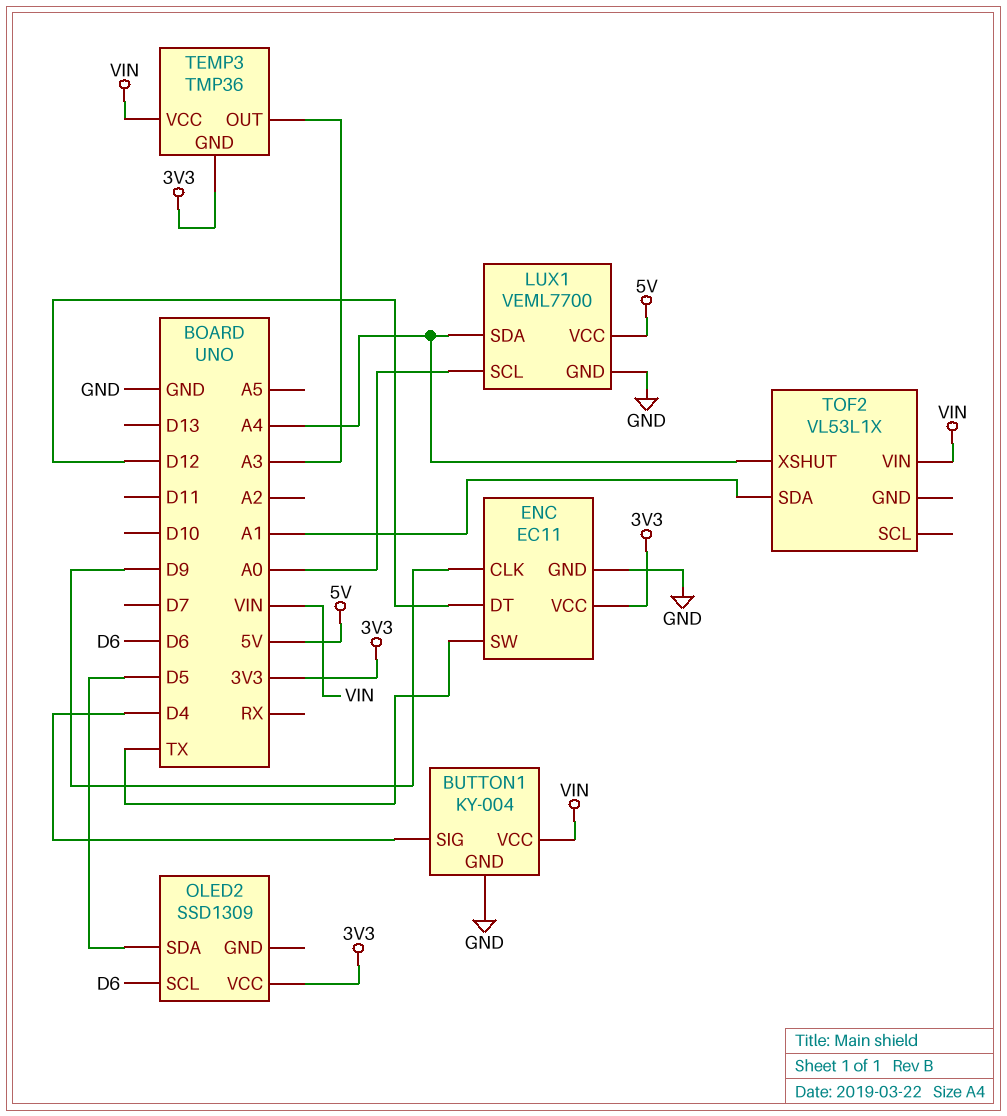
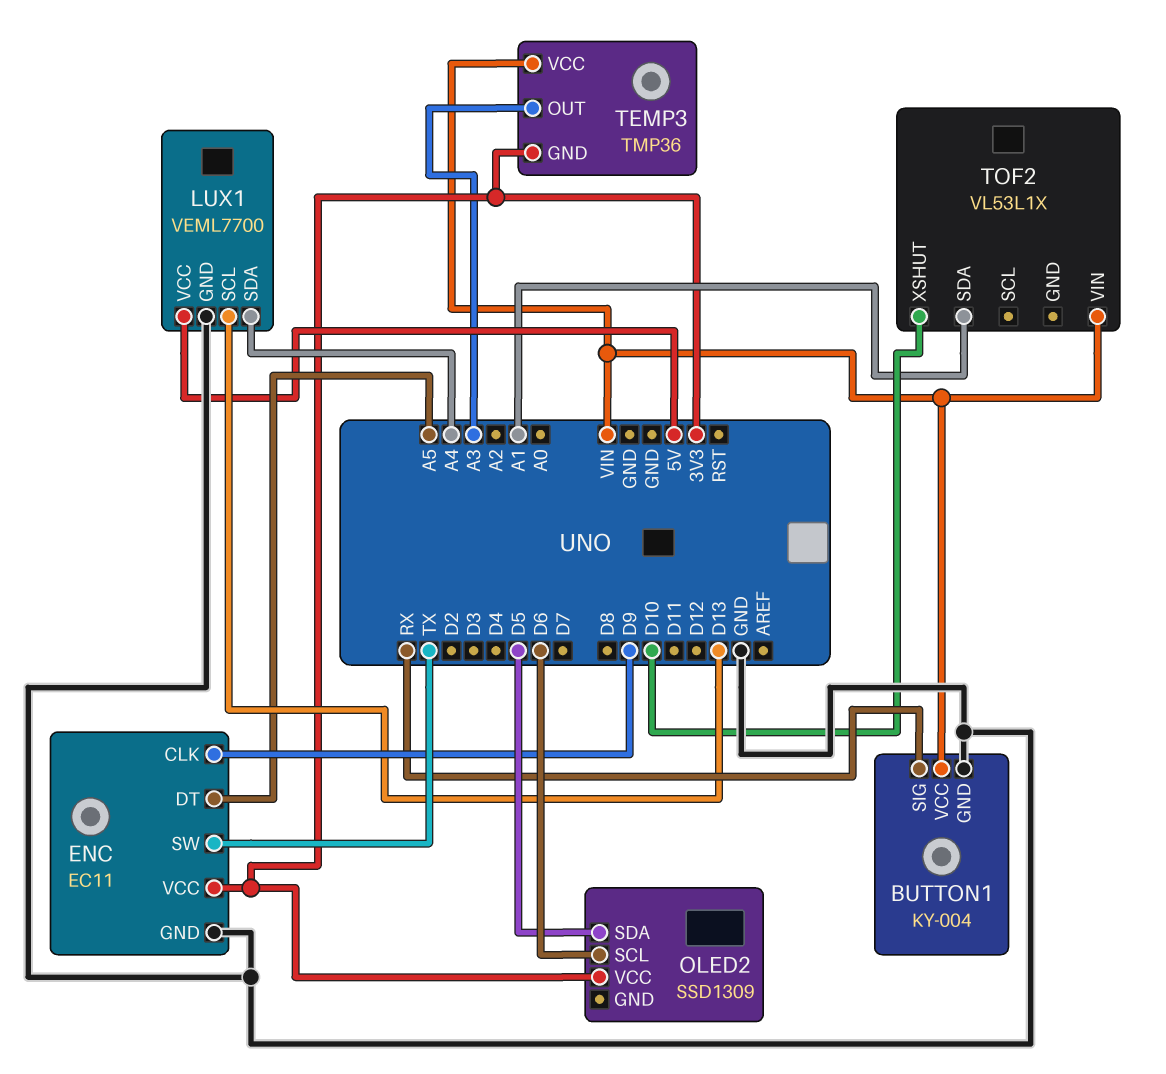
BUTTON1 pin SIG: D4 -> RX
ENC pin DT: D12 -> A5
LUX1 pin SCL: A0 -> D13
TOF2 pin XSHUT: A4 -> D10

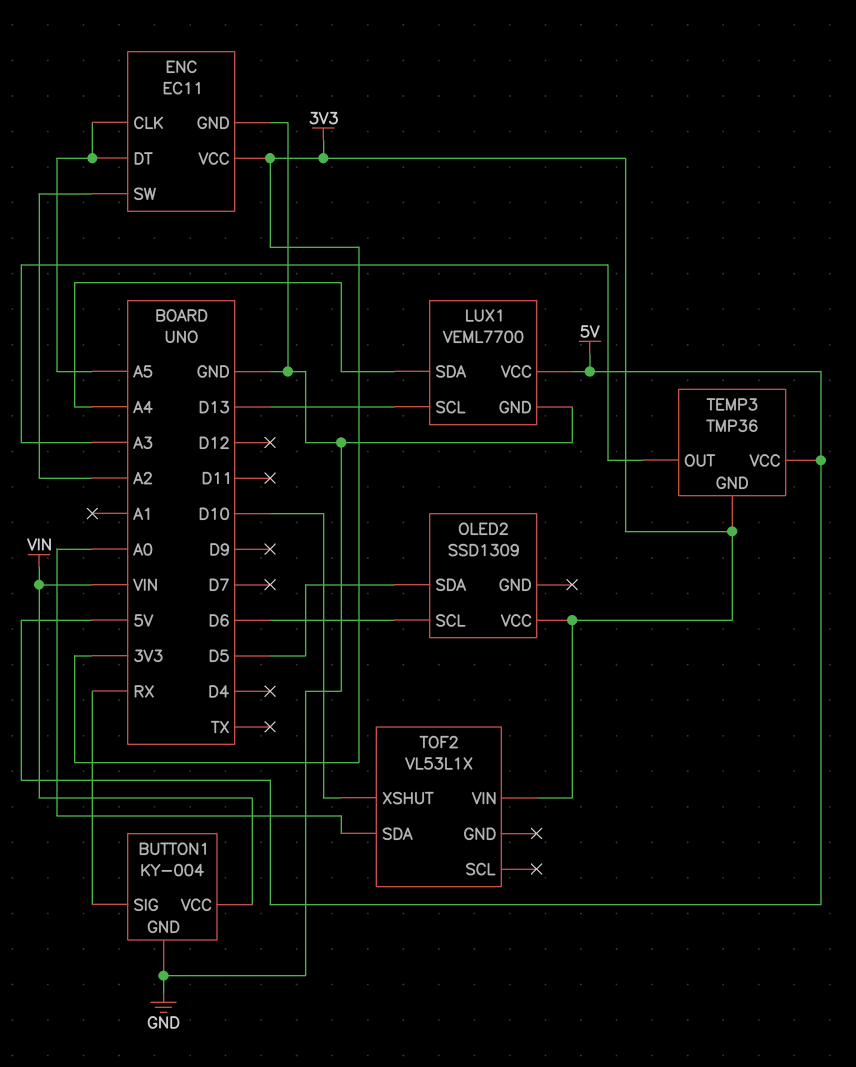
ENC pin CLK: D9 -> A5
ENC pin SW: TX -> A2
TEMP3 pin VCC: VIN -> 5V
TOF2 pin SDA: A1 -> A0
TOF2 pin VIN: VIN -> 3V3

